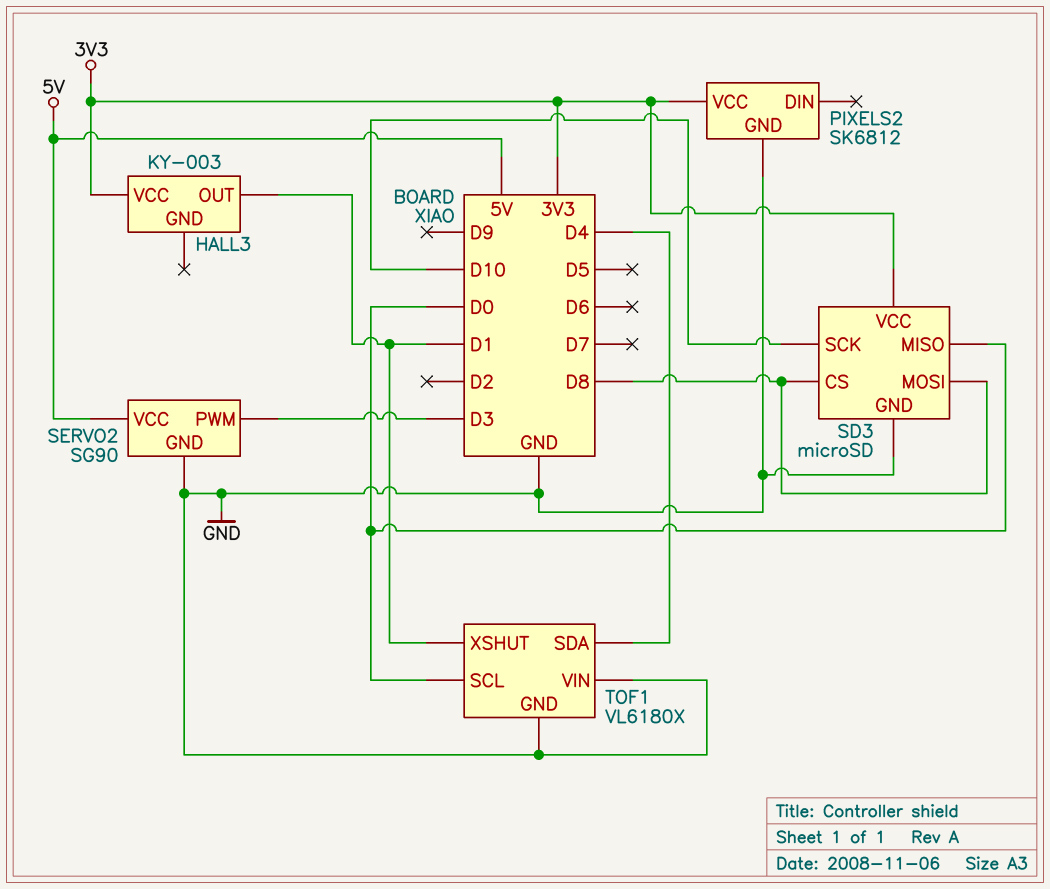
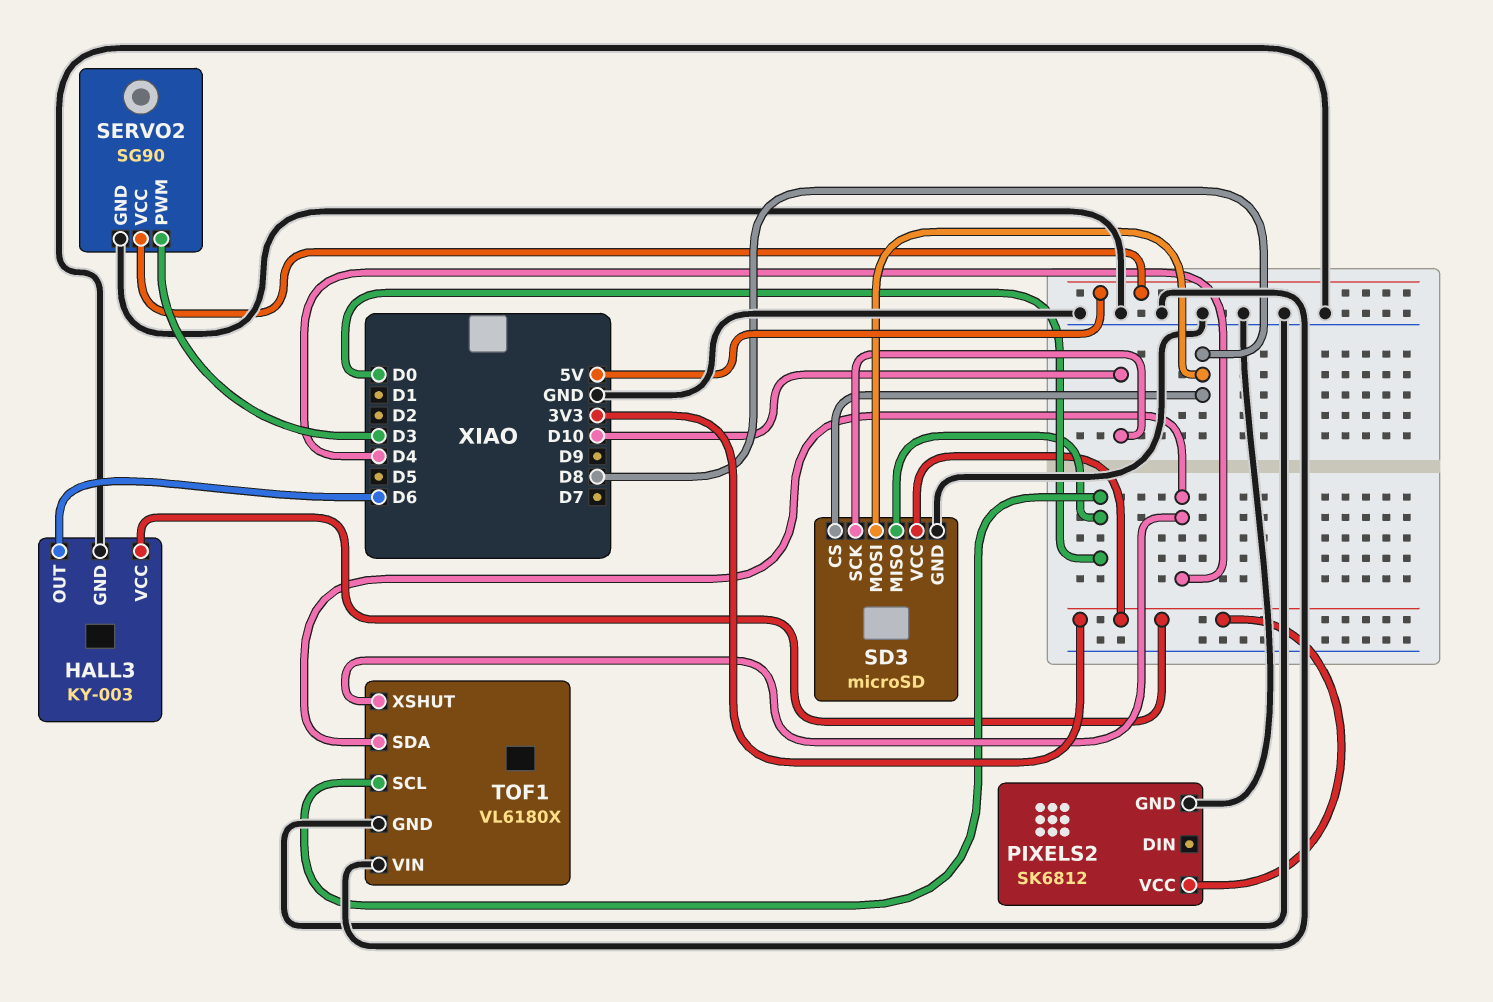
HALL3 pin GND: none -> GND
HALL3 pin OUT: D1 -> D6
TOF1 pin XSHUT: D1 -> D4

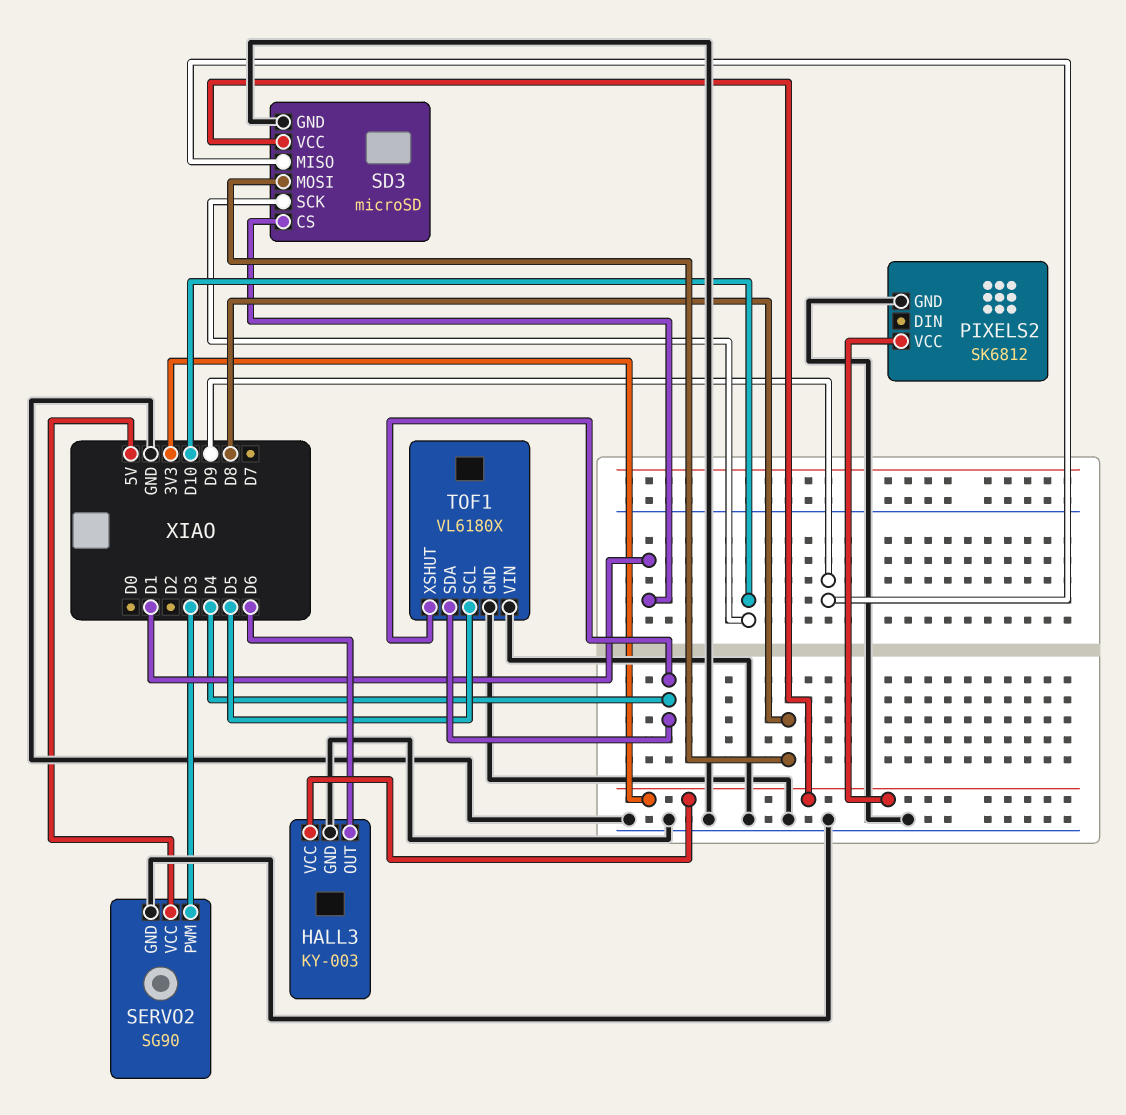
SD3 pin CS: D8 -> D1
SD3 pin MISO: D0 -> D9
TOF1 pin SCL: D0 -> D5

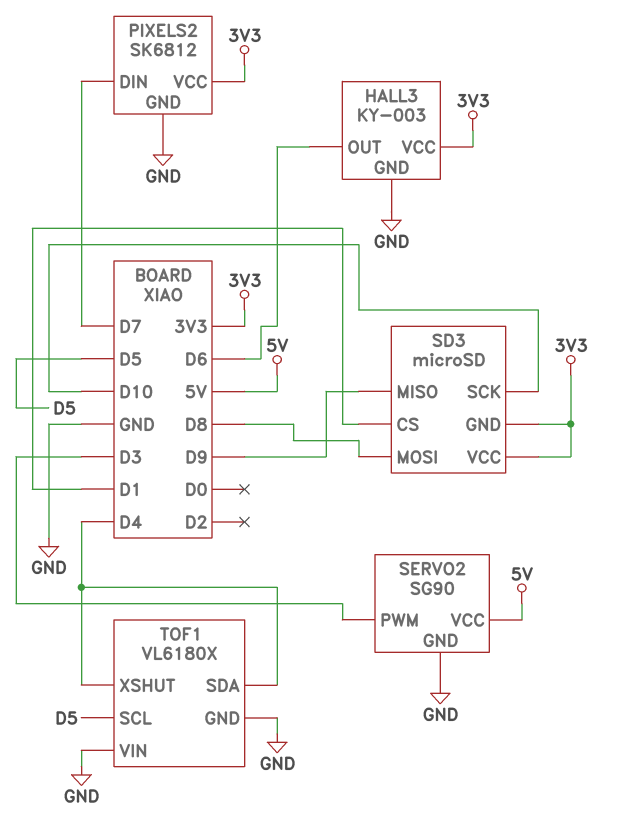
PIXELS2 pin DIN: none -> D7
SD3 pin GND: GND -> 3V3

